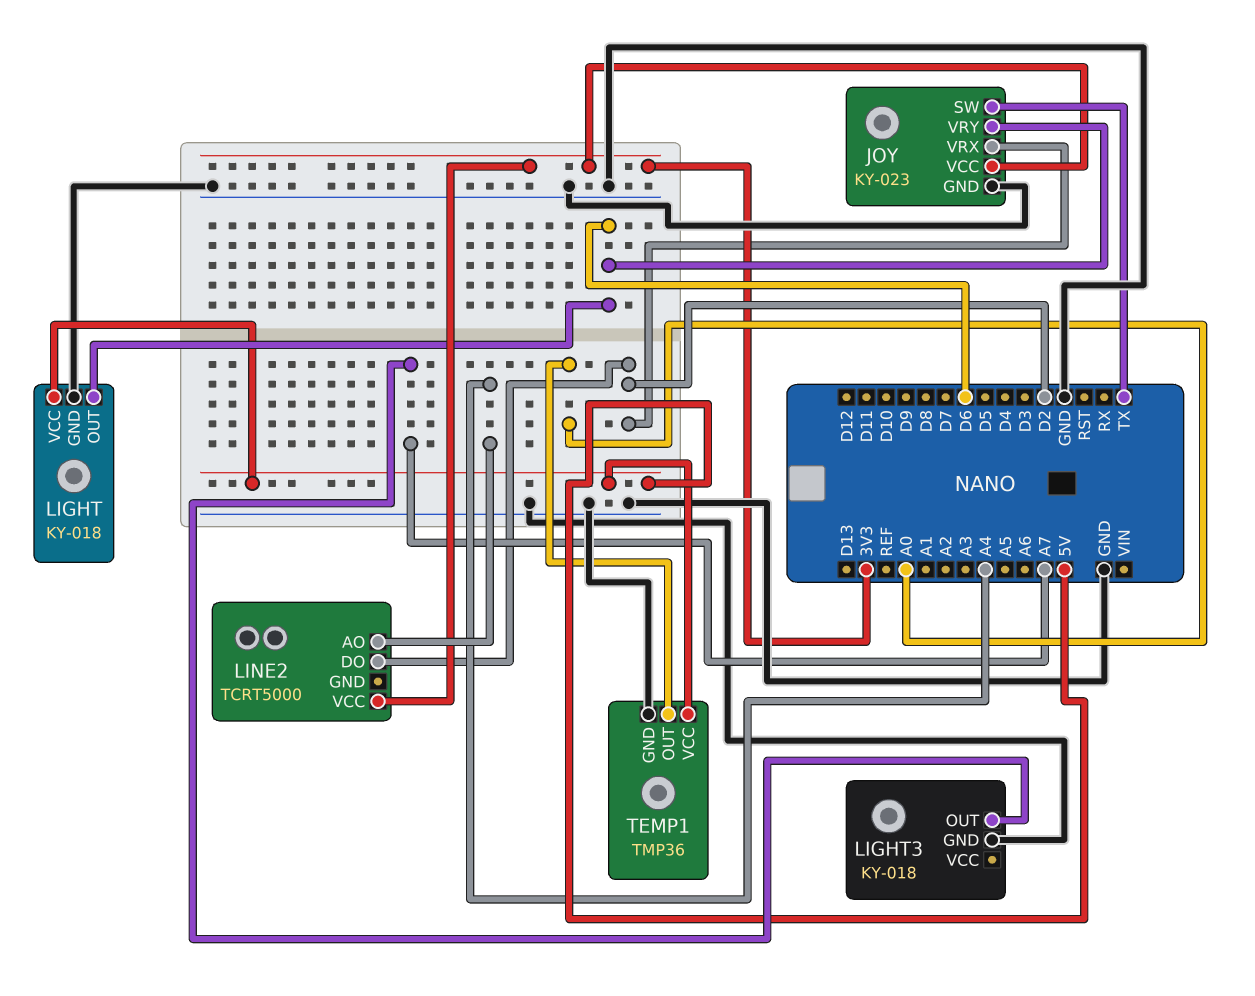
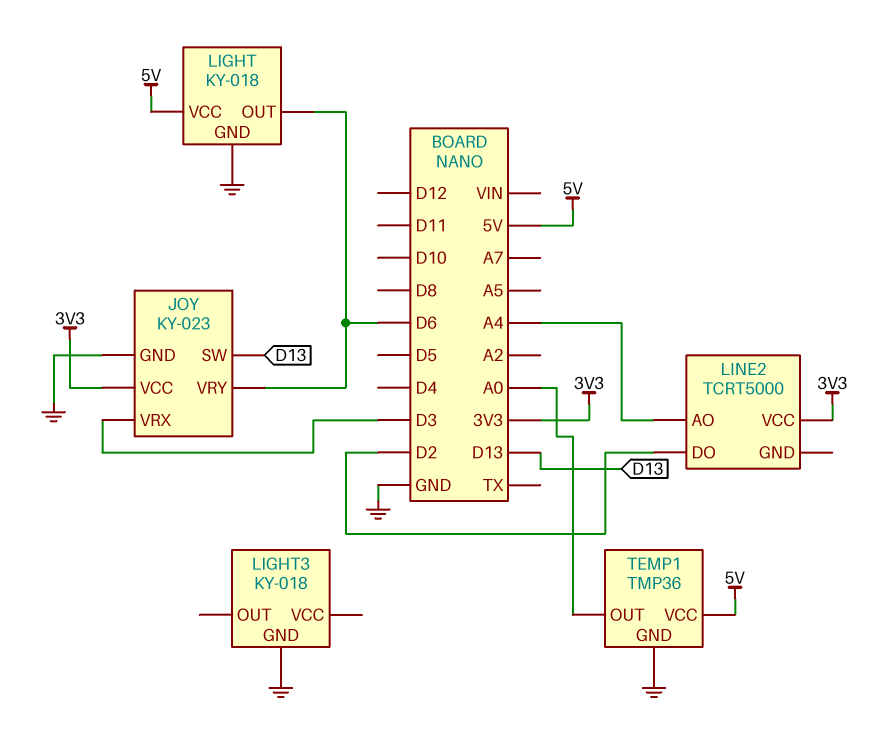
JOY pin SW: TX -> D13
JOY pin VRX: D2 -> D3
LIGHT3 pin OUT: A7 -> none

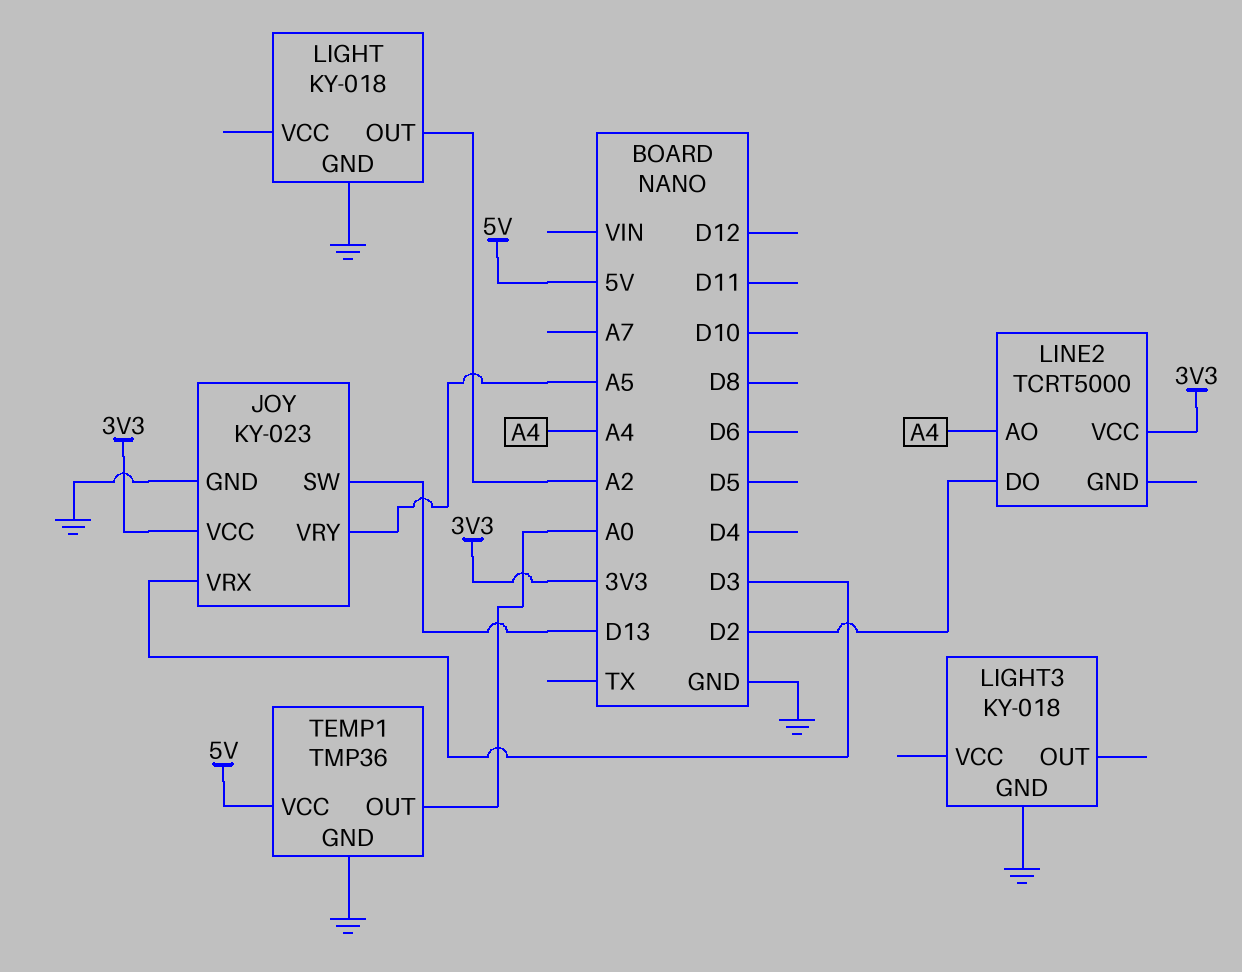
JOY pin VRY: D6 -> A5
LIGHT pin OUT: D6 -> A2
LIGHT pin VCC: 5V -> none

